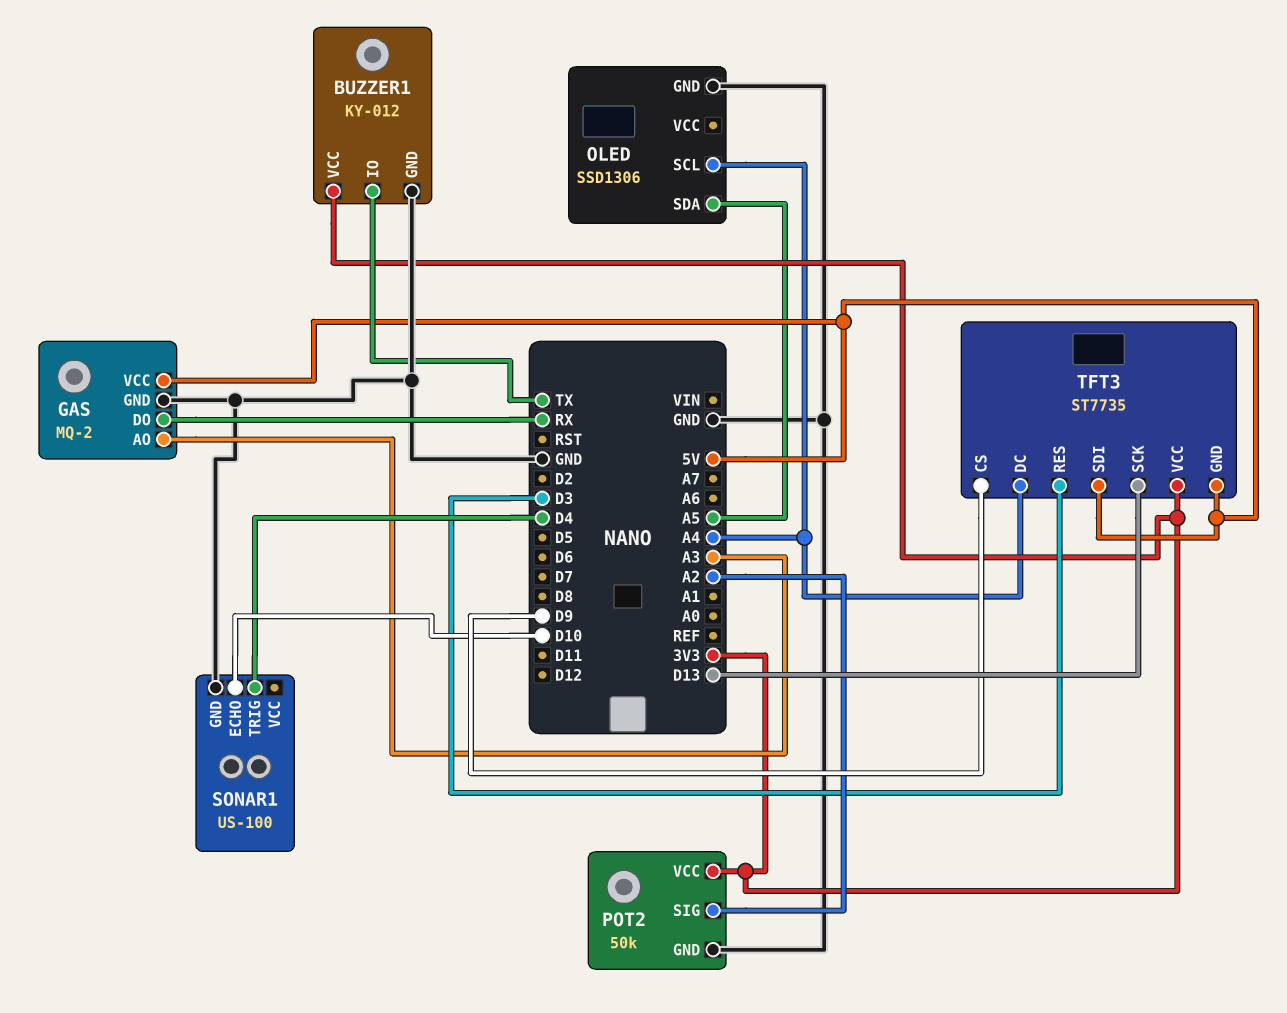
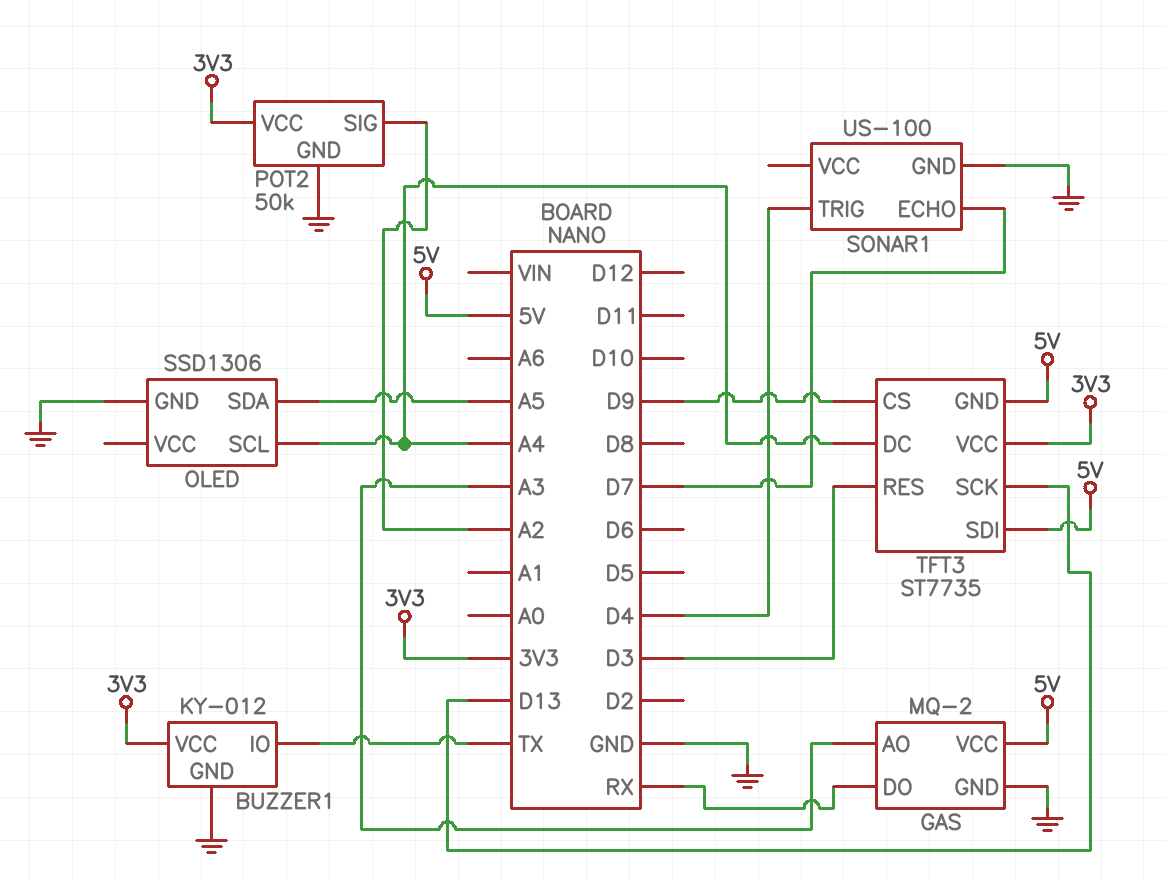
SONAR1 pin ECHO: D10 -> D7

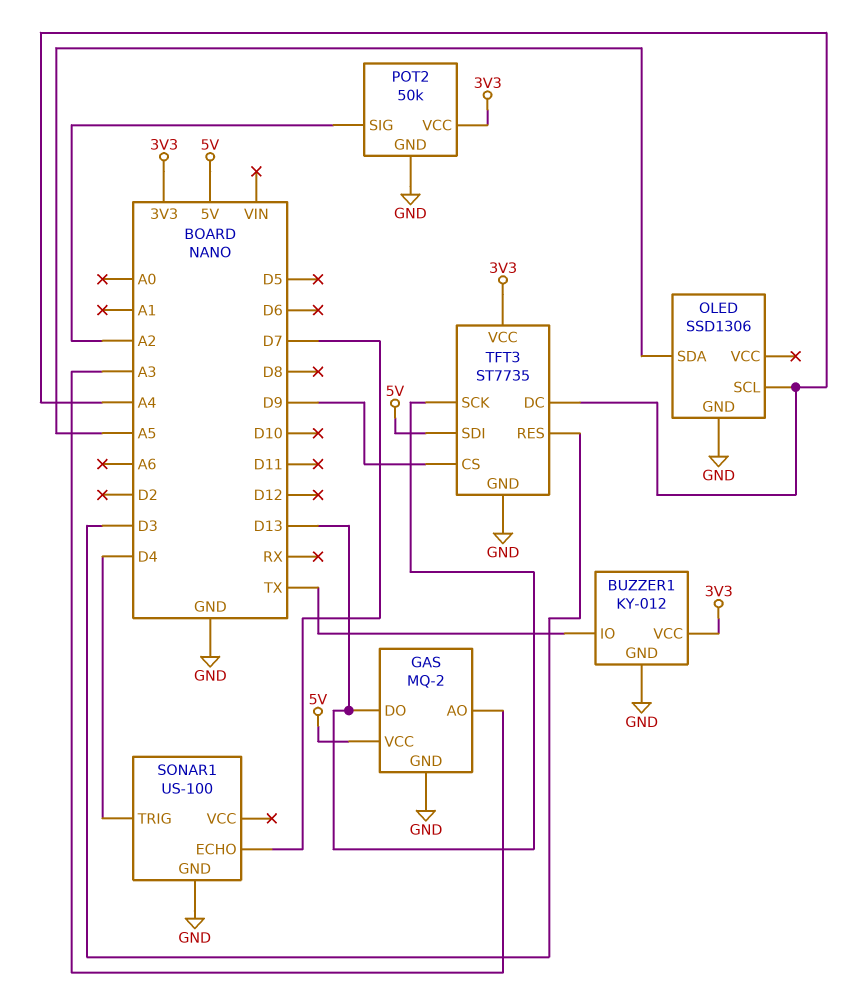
GAS pin DO: RX -> D13
TFT3 pin GND: 5V -> GND

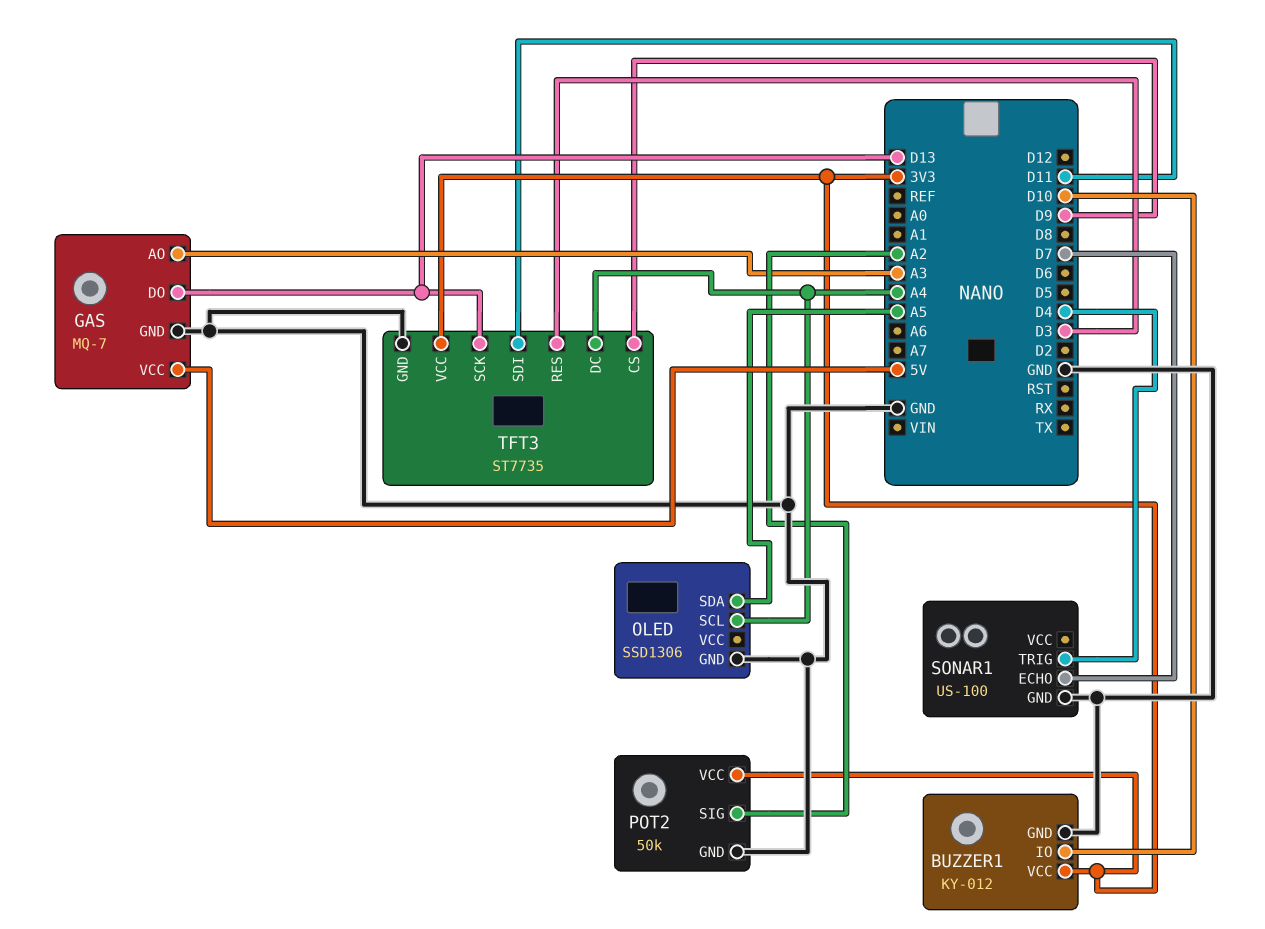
BUZZER1 pin IO: TX -> D10
GAS: MQ-2 -> MQ-7
TFT3 pin SDI: 5V -> D11

